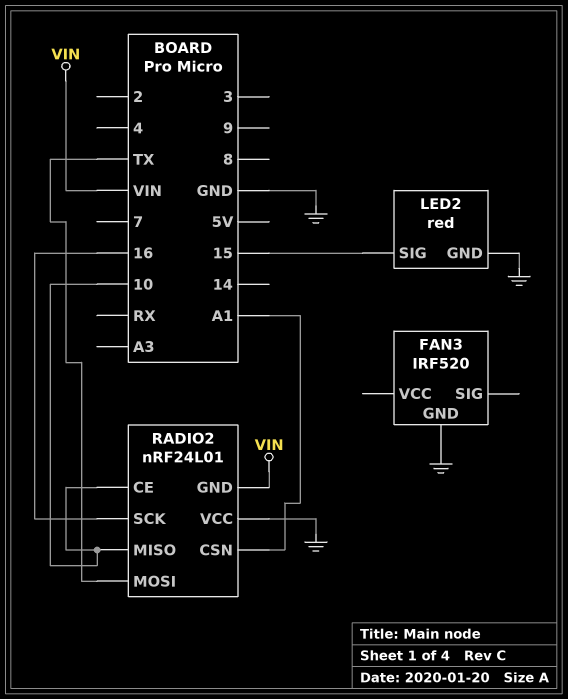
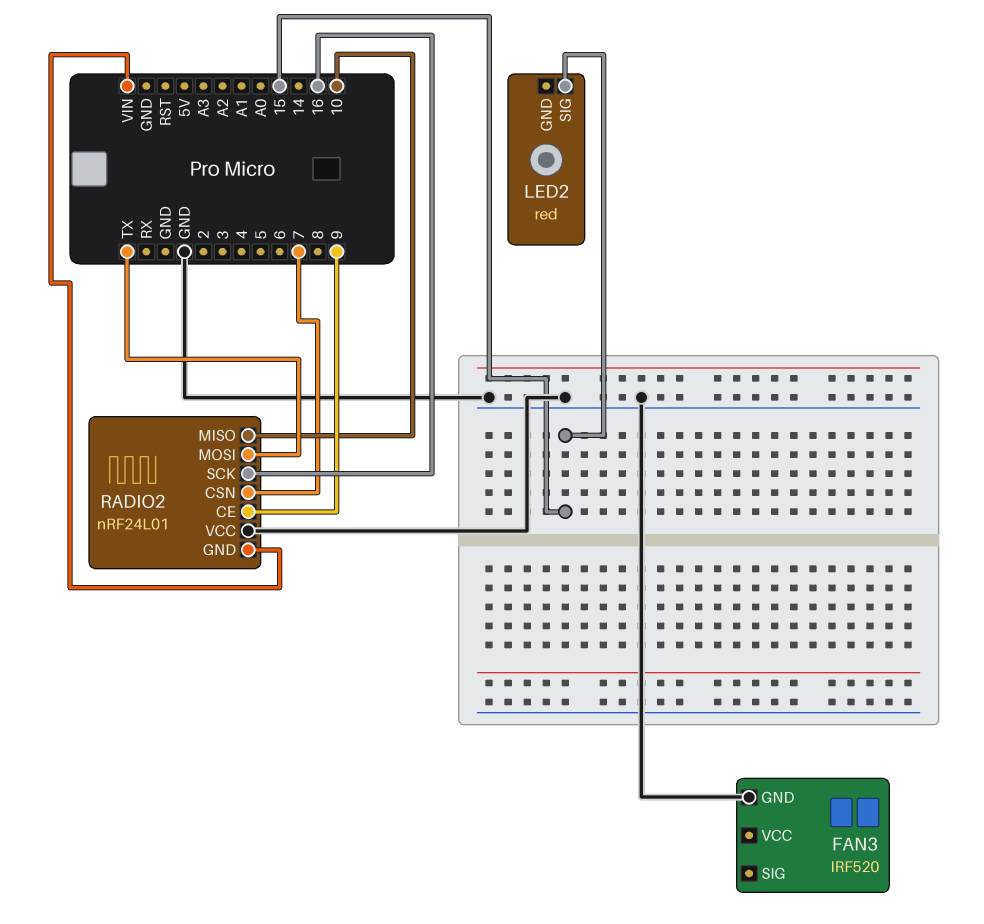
LED2 pin GND: GND -> none
RADIO2 pin CE: 10 -> 9
RADIO2 pin CSN: A1 -> 7

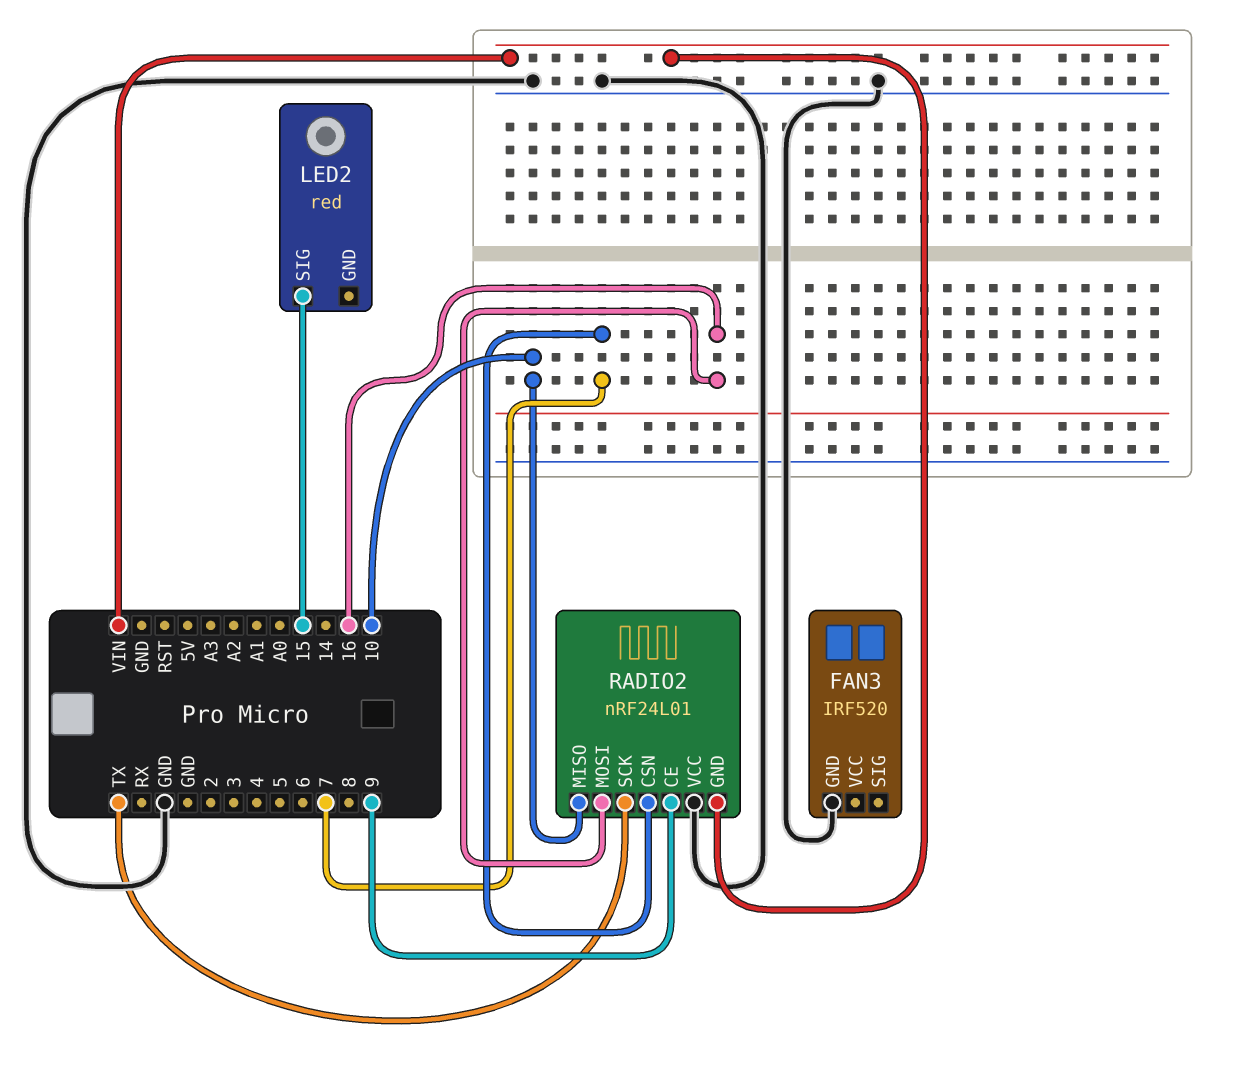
RADIO2 pin MOSI: TX -> 16
RADIO2 pin SCK: 16 -> TX

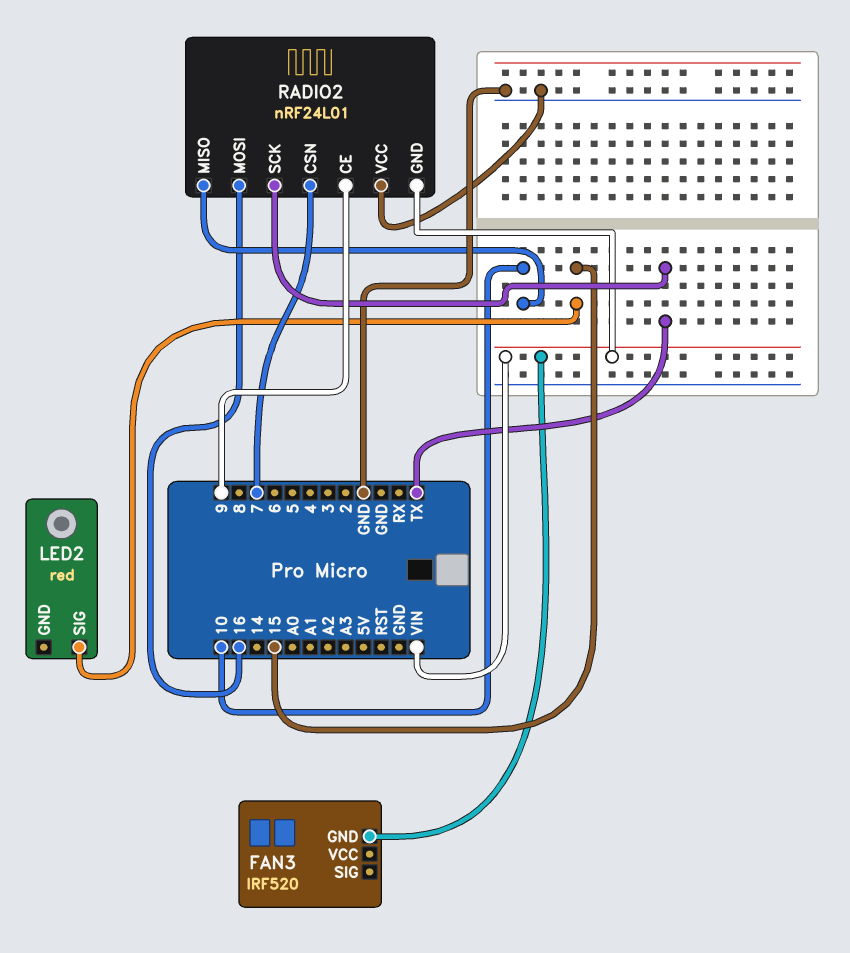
FAN3 pin GND: GND -> VIN

